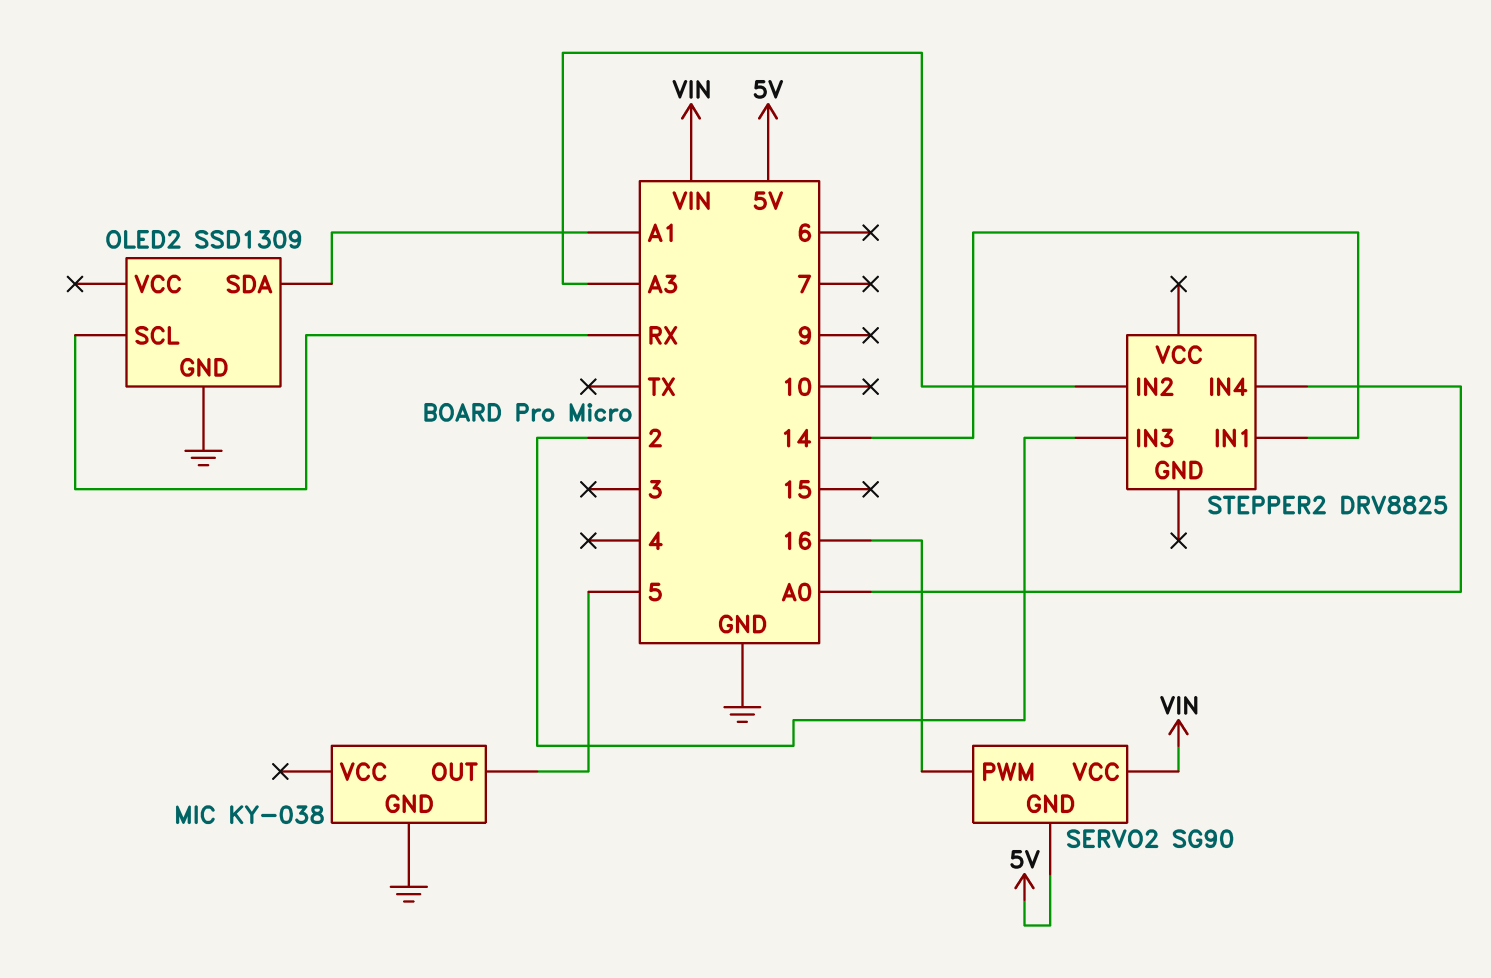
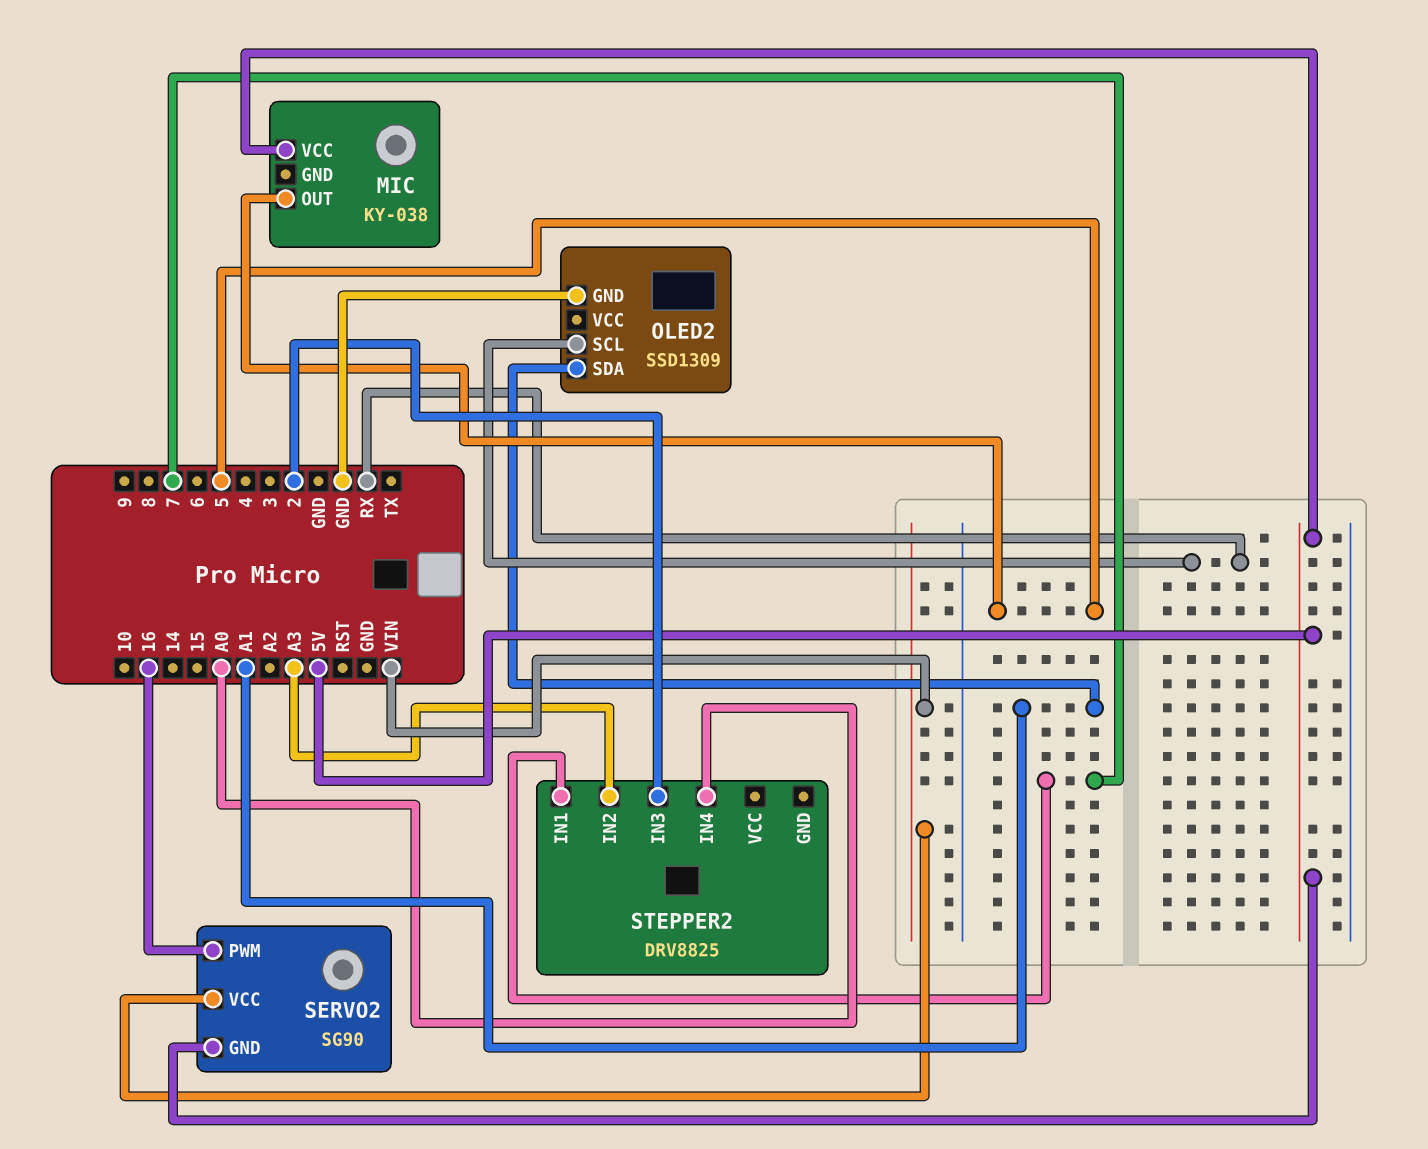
MIC pin GND: GND -> none
MIC pin VCC: none -> 5V
STEPPER2 pin IN1: 14 -> 7

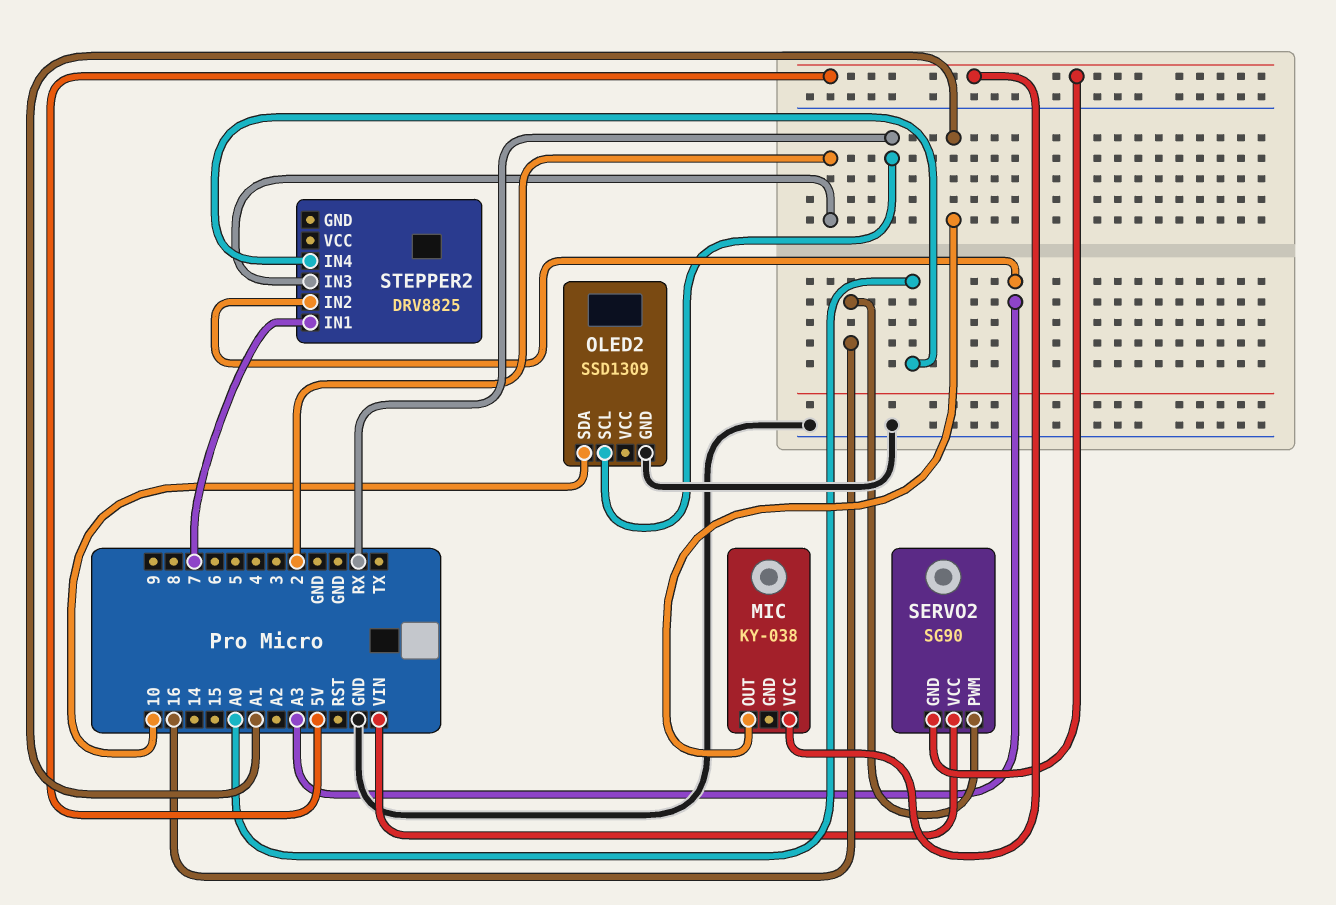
MIC pin OUT: 5 -> A1
OLED2 pin SDA: A1 -> 10

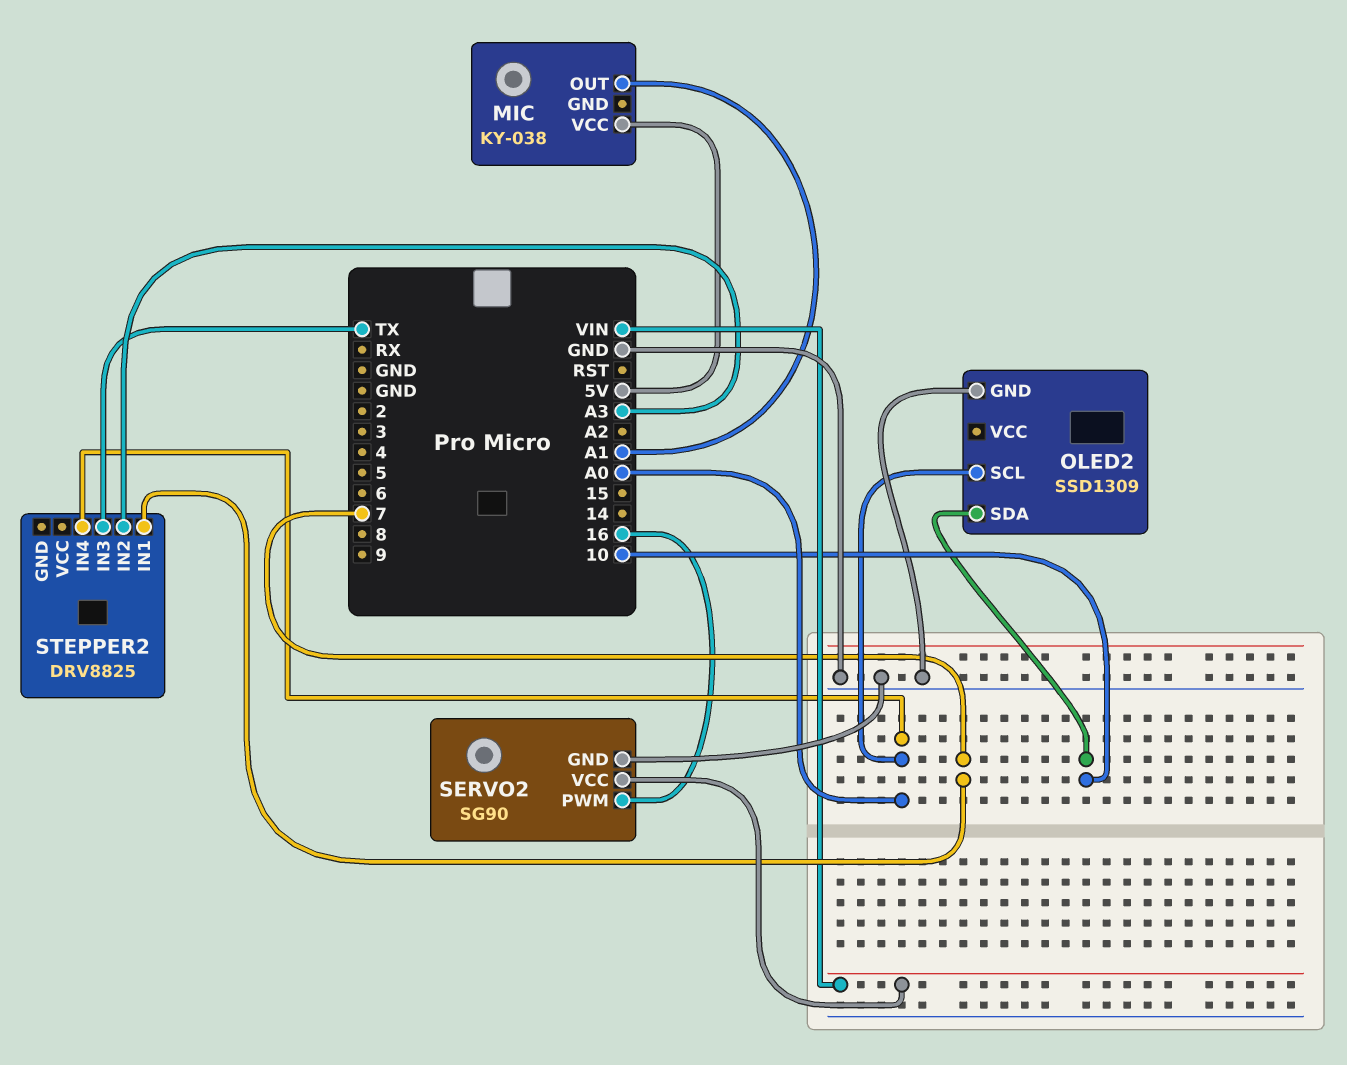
OLED2 pin SCL: RX -> A0
SERVO2 pin GND: 5V -> GND
STEPPER2 pin IN3: 2 -> TX

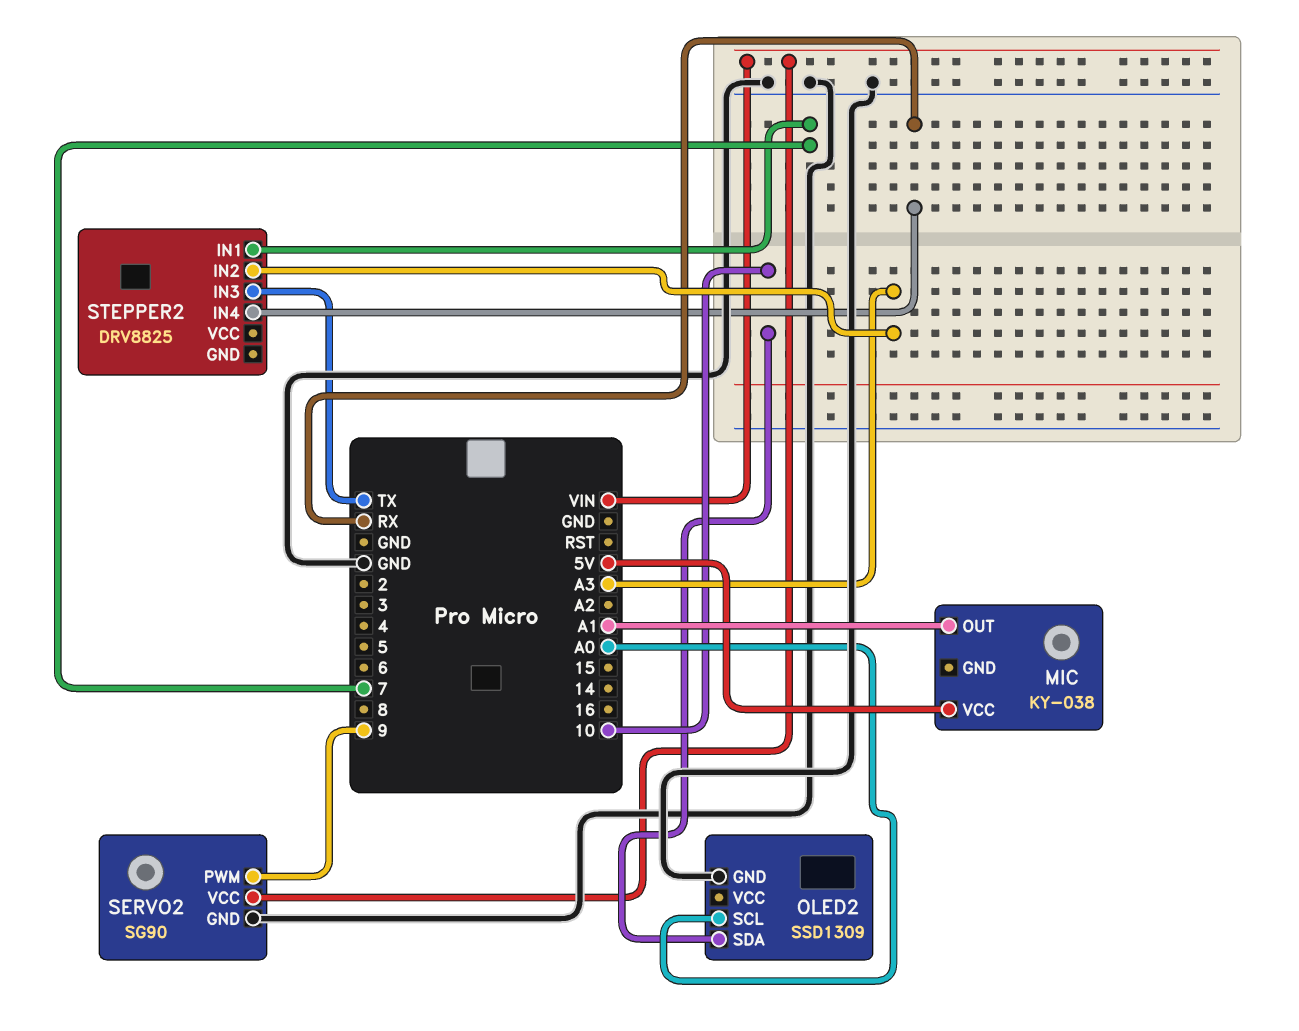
SERVO2 pin PWM: 16 -> 9
STEPPER2 pin IN4: A0 -> RX

